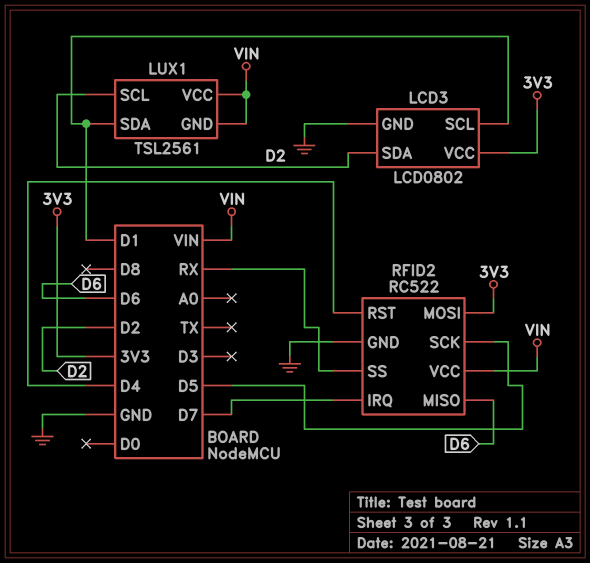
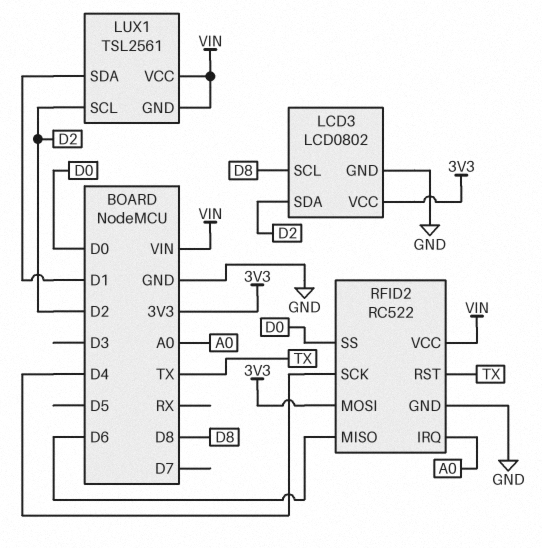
LCD3 pin SCL: D1 -> D8
RFID2 pin IRQ: D7 -> A0
RFID2 pin RST: D4 -> TX
RFID2 pin SCK: D5 -> D4
RFID2 pin SS: RX -> D0

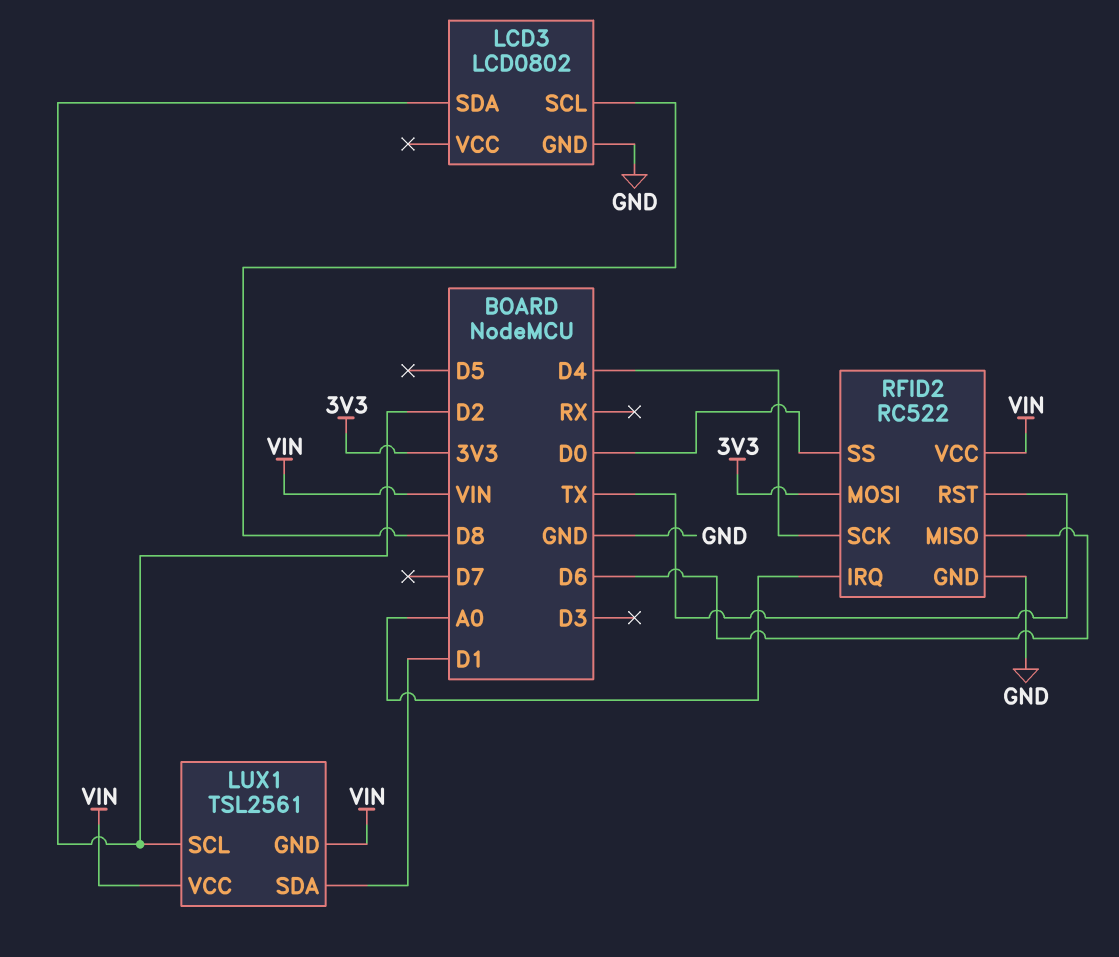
LCD3 pin VCC: 3V3 -> none

